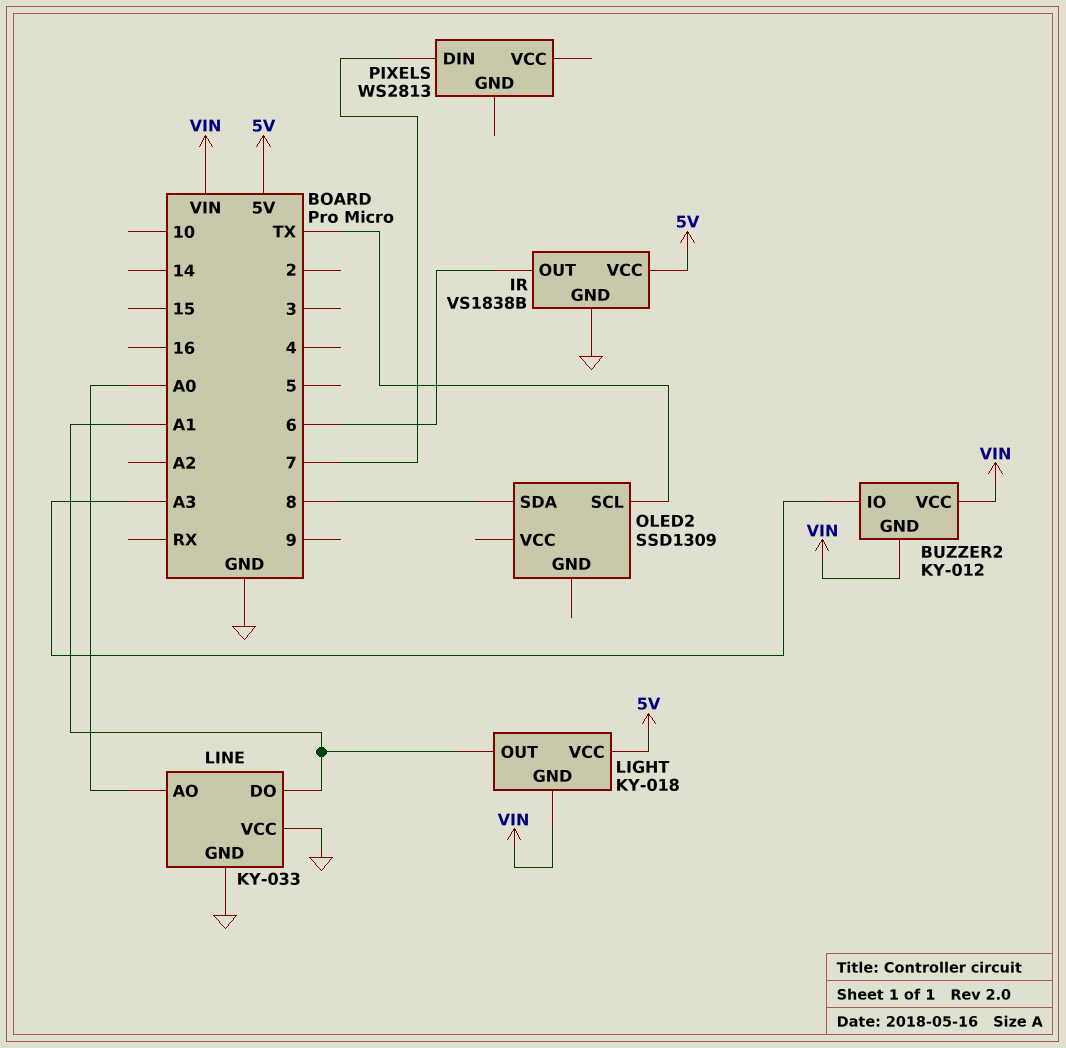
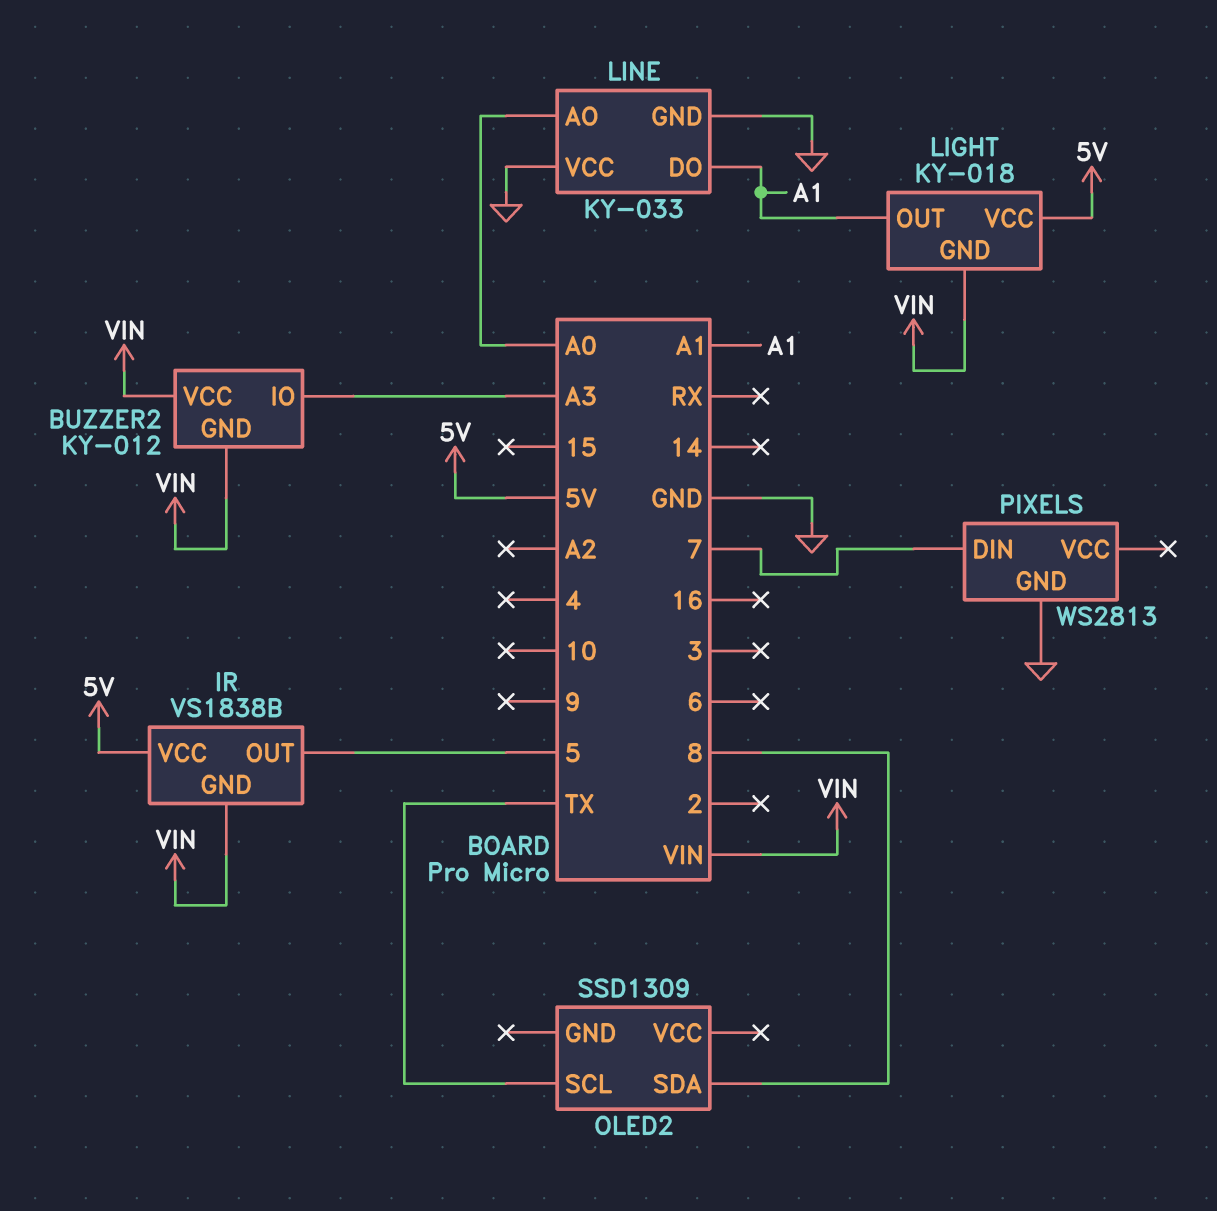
IR pin GND: GND -> VIN
IR pin OUT: 6 -> 5
PIXELS pin GND: none -> GND

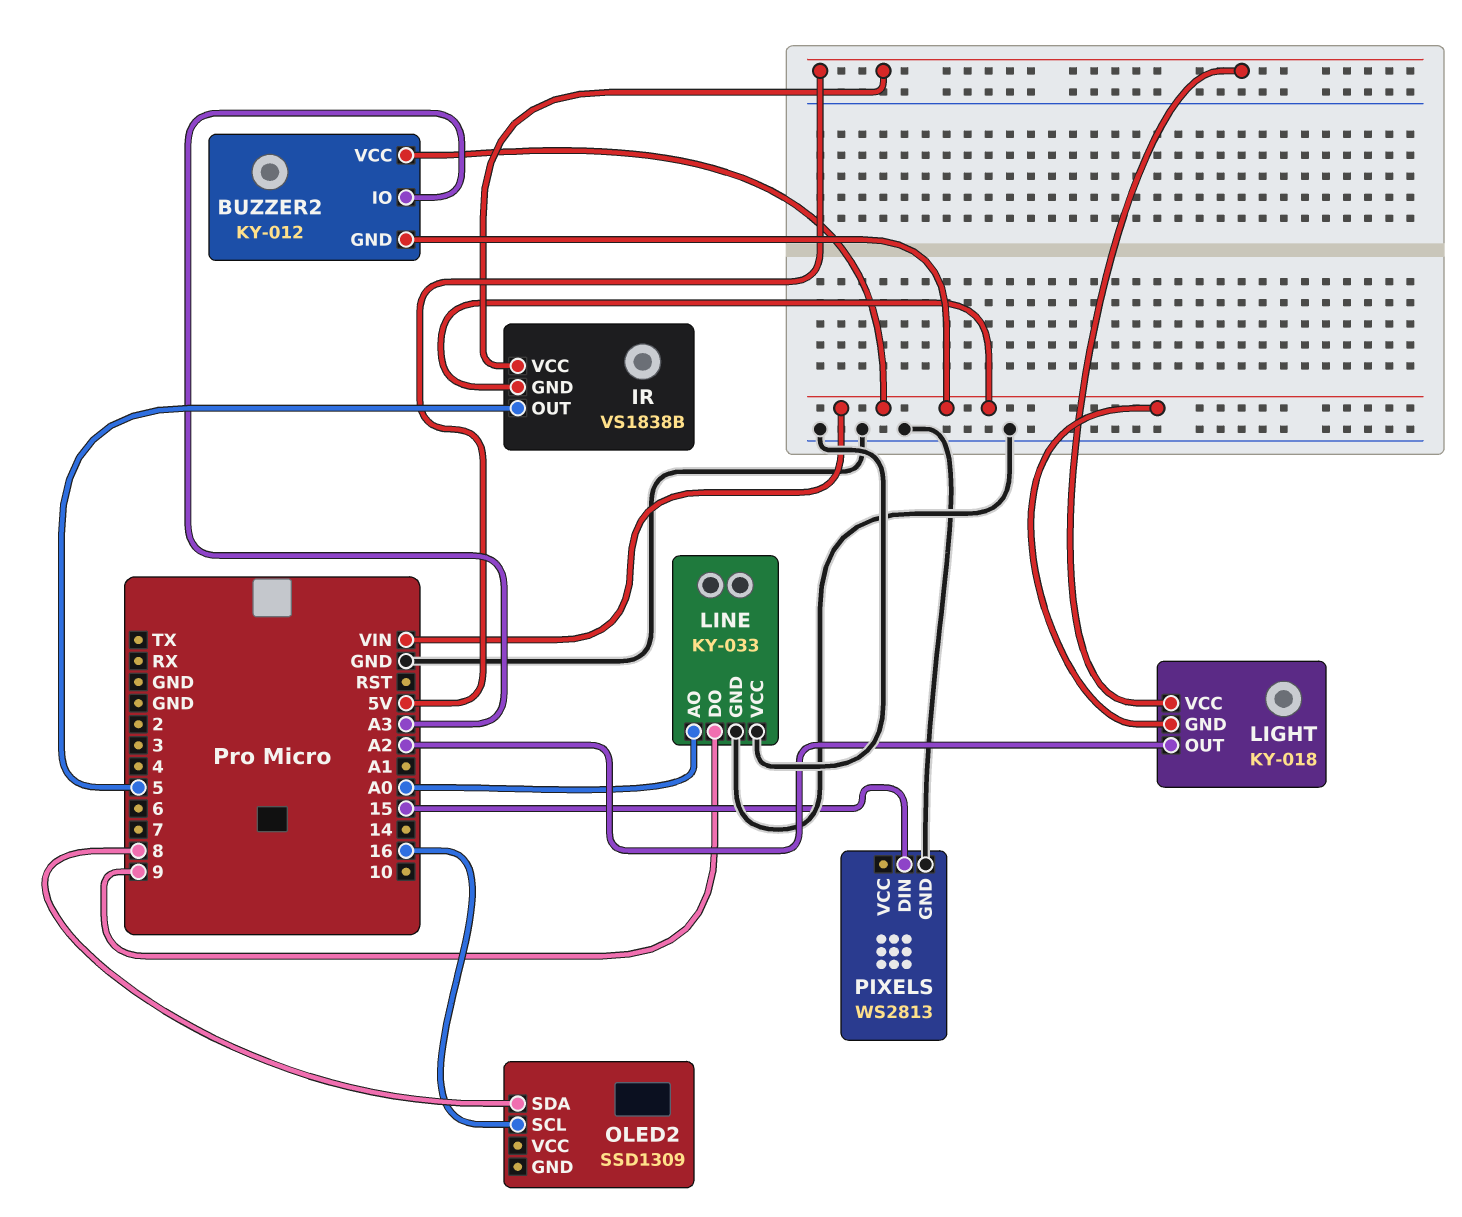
LIGHT pin OUT: A1 -> A2
LINE pin DO: A1 -> 9
OLED2 pin SCL: TX -> 16
PIXELS pin DIN: 7 -> 15

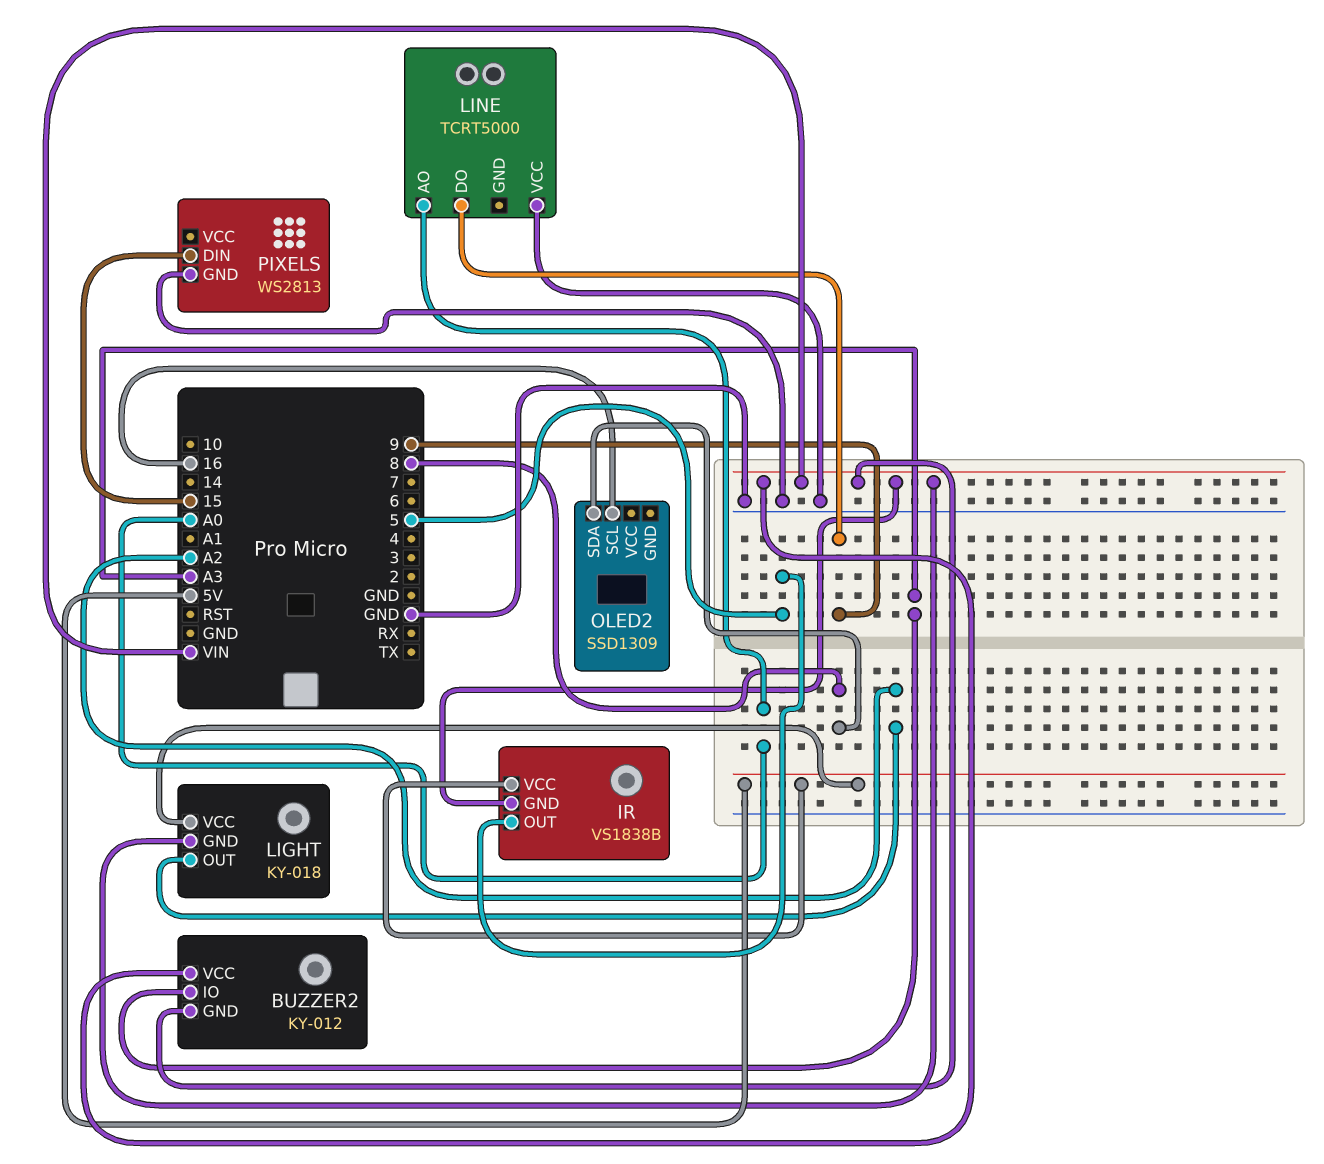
LINE: KY-033 -> TCRT5000
LINE pin GND: GND -> none

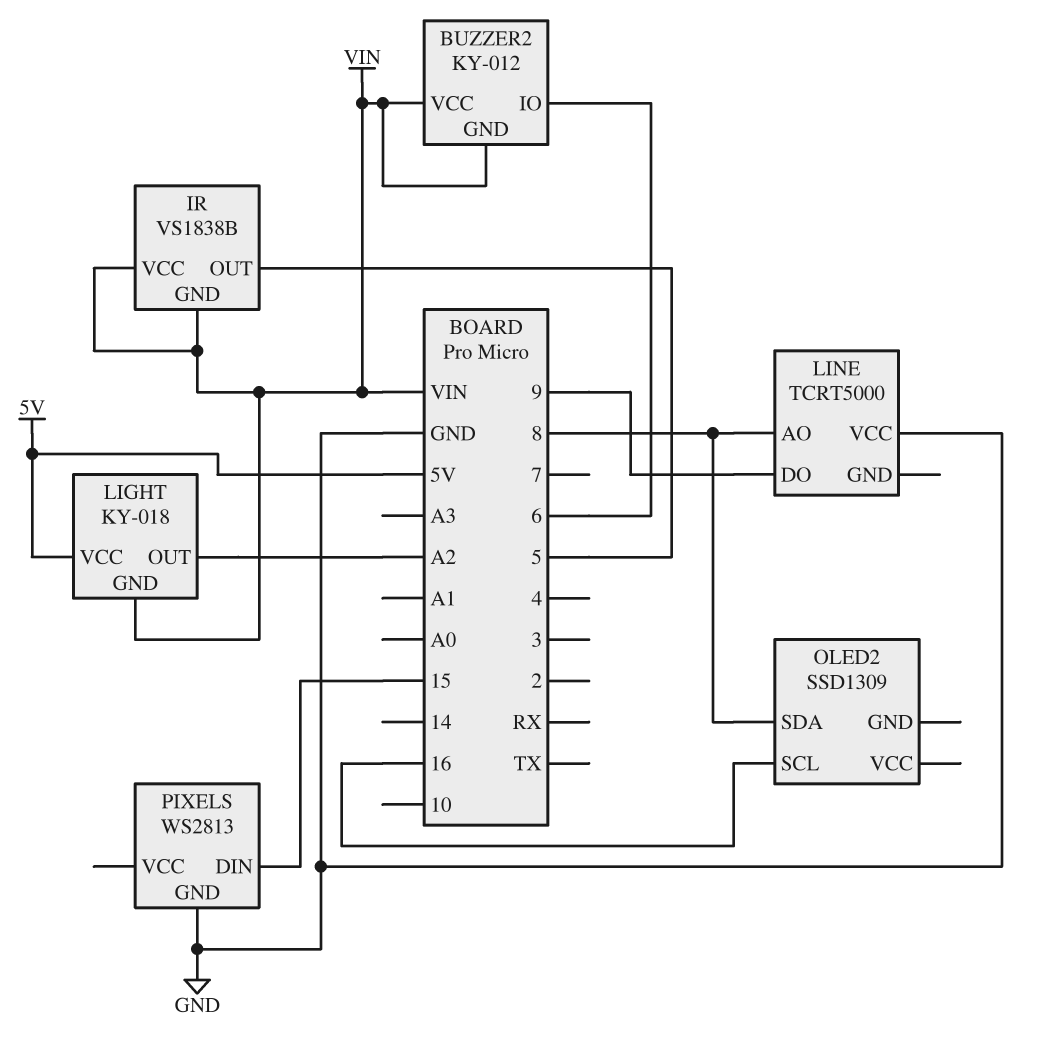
BUZZER2 pin IO: A3 -> 6
IR pin VCC: 5V -> VIN
LINE pin AO: A0 -> 8

